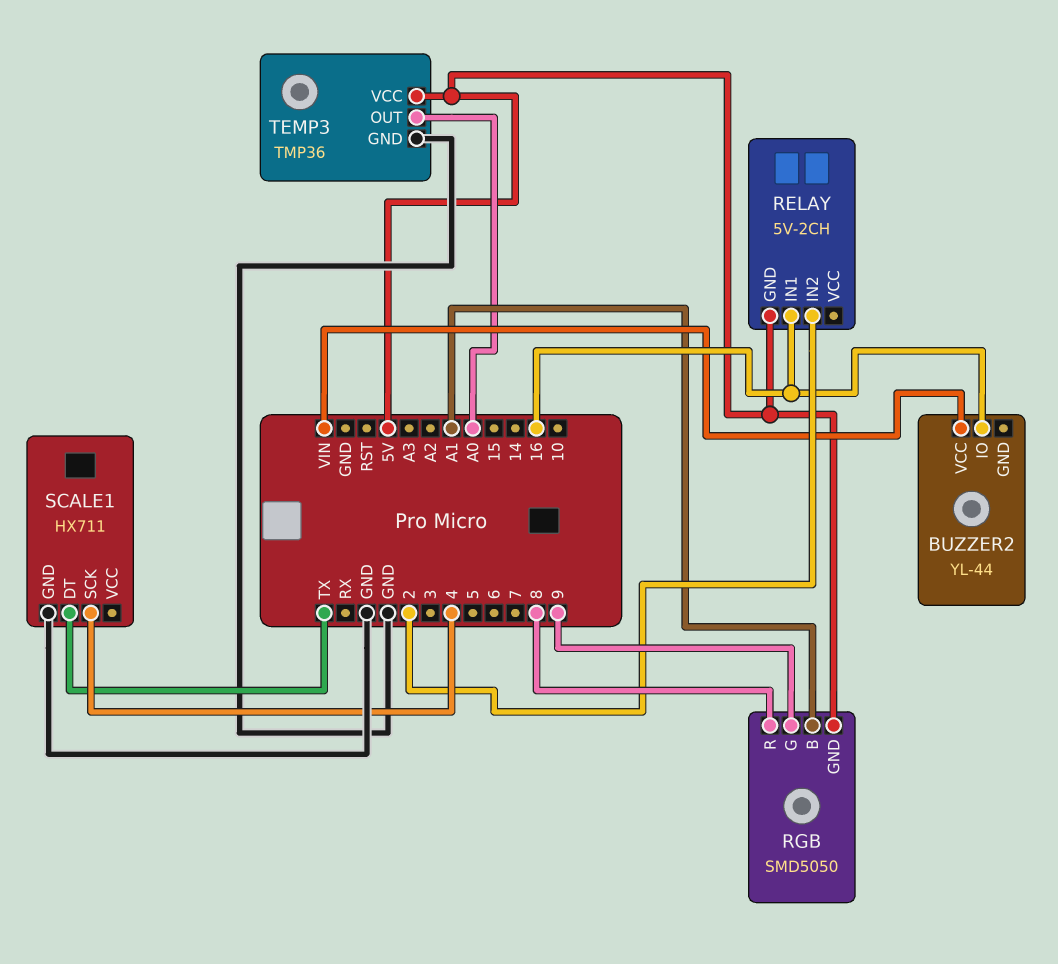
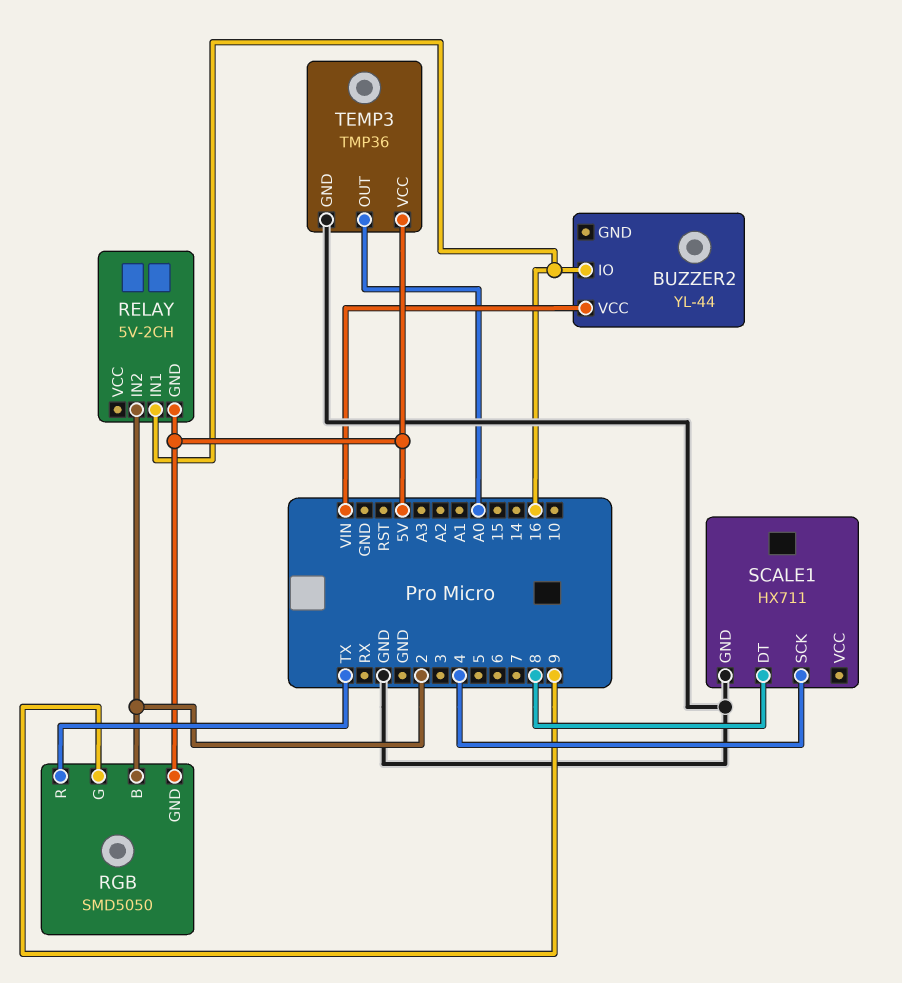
RGB pin B: A1 -> 2
RGB pin R: 8 -> TX
SCALE1 pin DT: TX -> 8

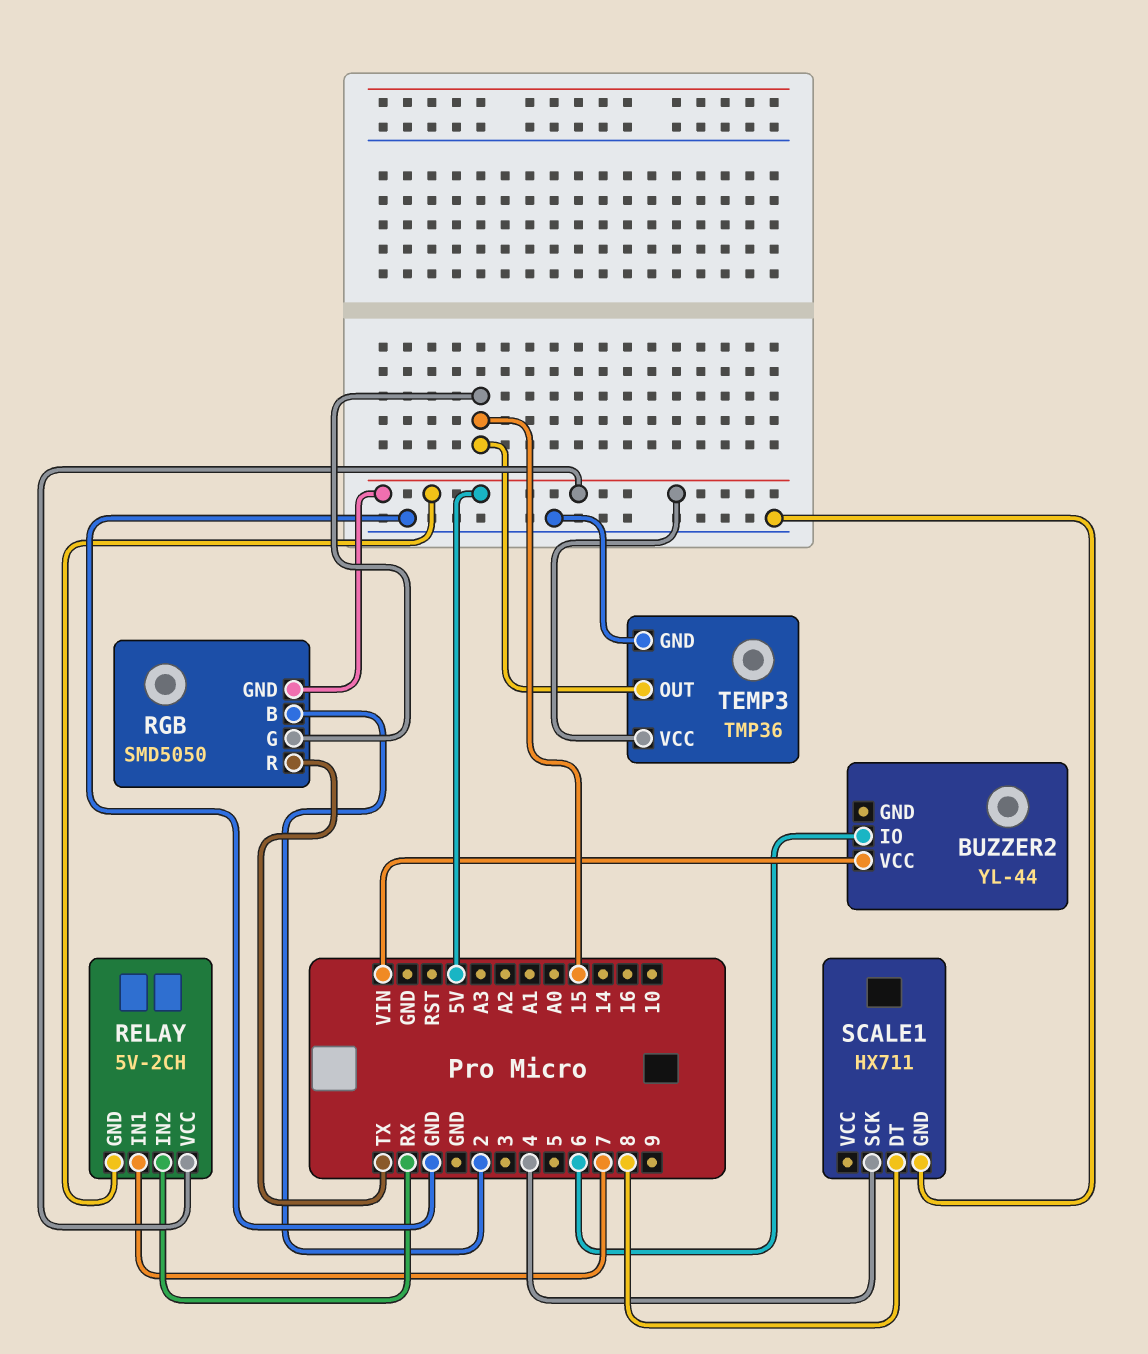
BUZZER2 pin IO: 16 -> 6
RELAY pin IN1: 16 -> 7
RELAY pin IN2: 2 -> RX
RELAY pin VCC: none -> 5V
RGB pin G: 9 -> 15
TEMP3 pin OUT: A0 -> 15

